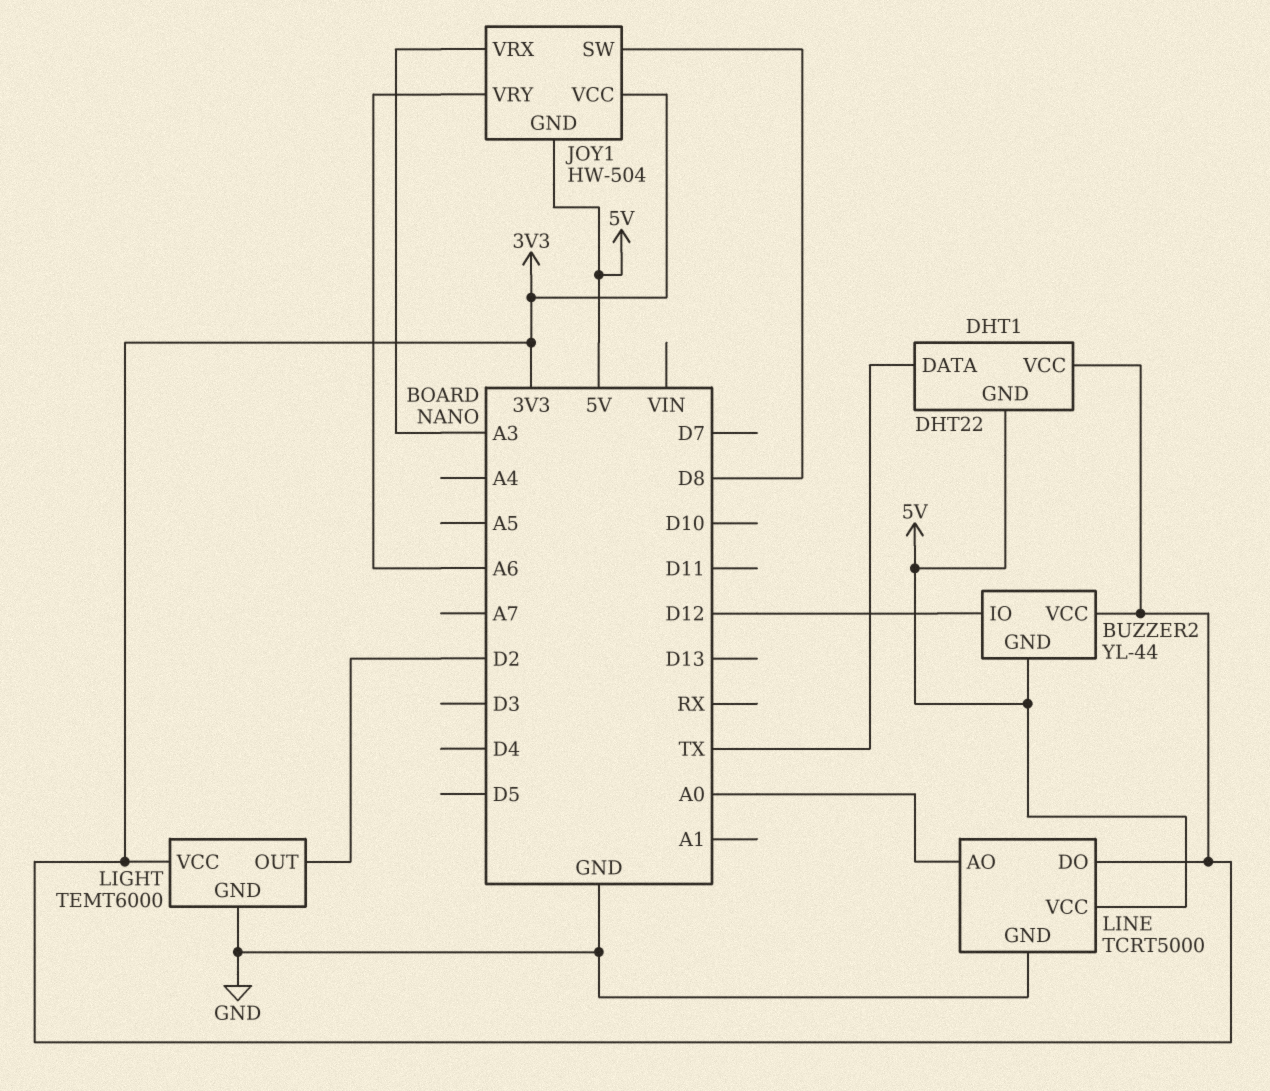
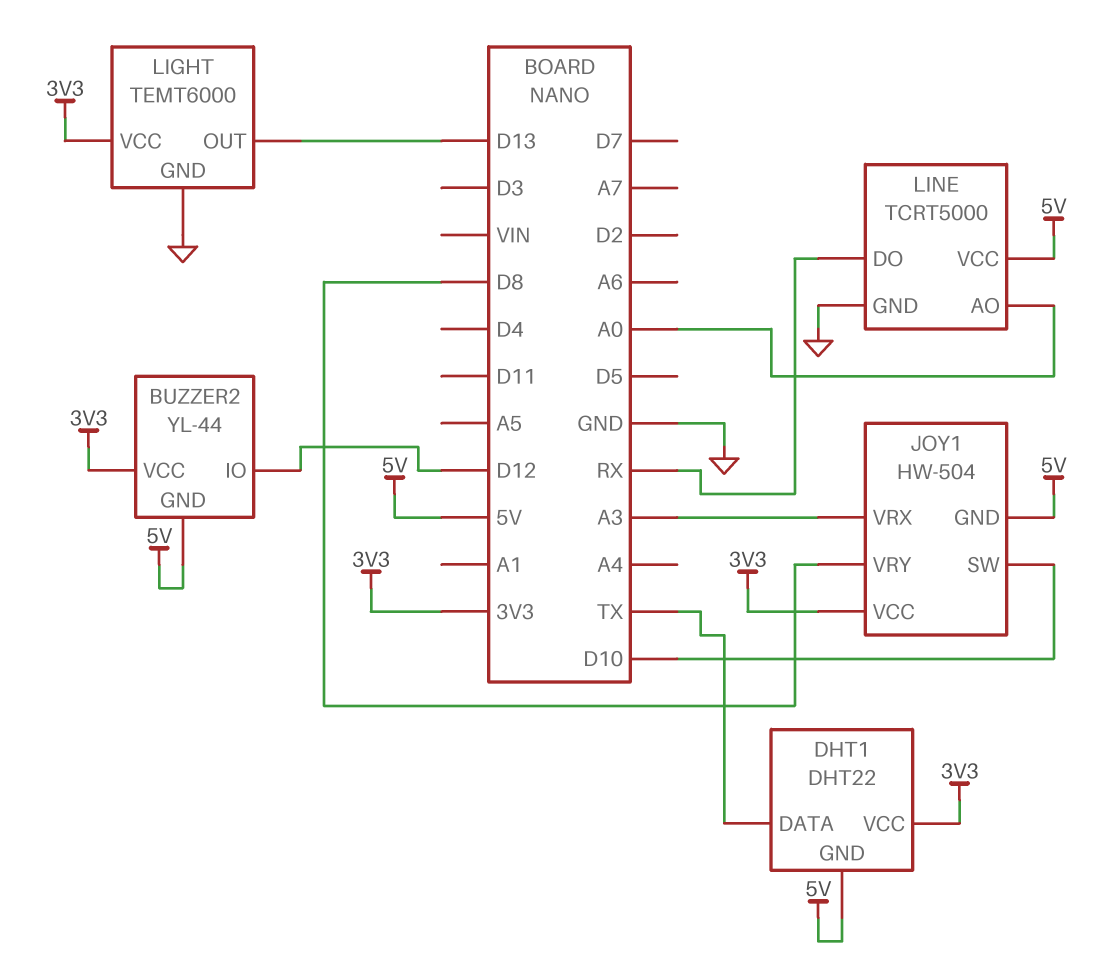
JOY1 pin SW: D8 -> D10
JOY1 pin VRY: A6 -> D8
LIGHT pin OUT: D2 -> D13
LINE pin DO: 3V3 -> RX

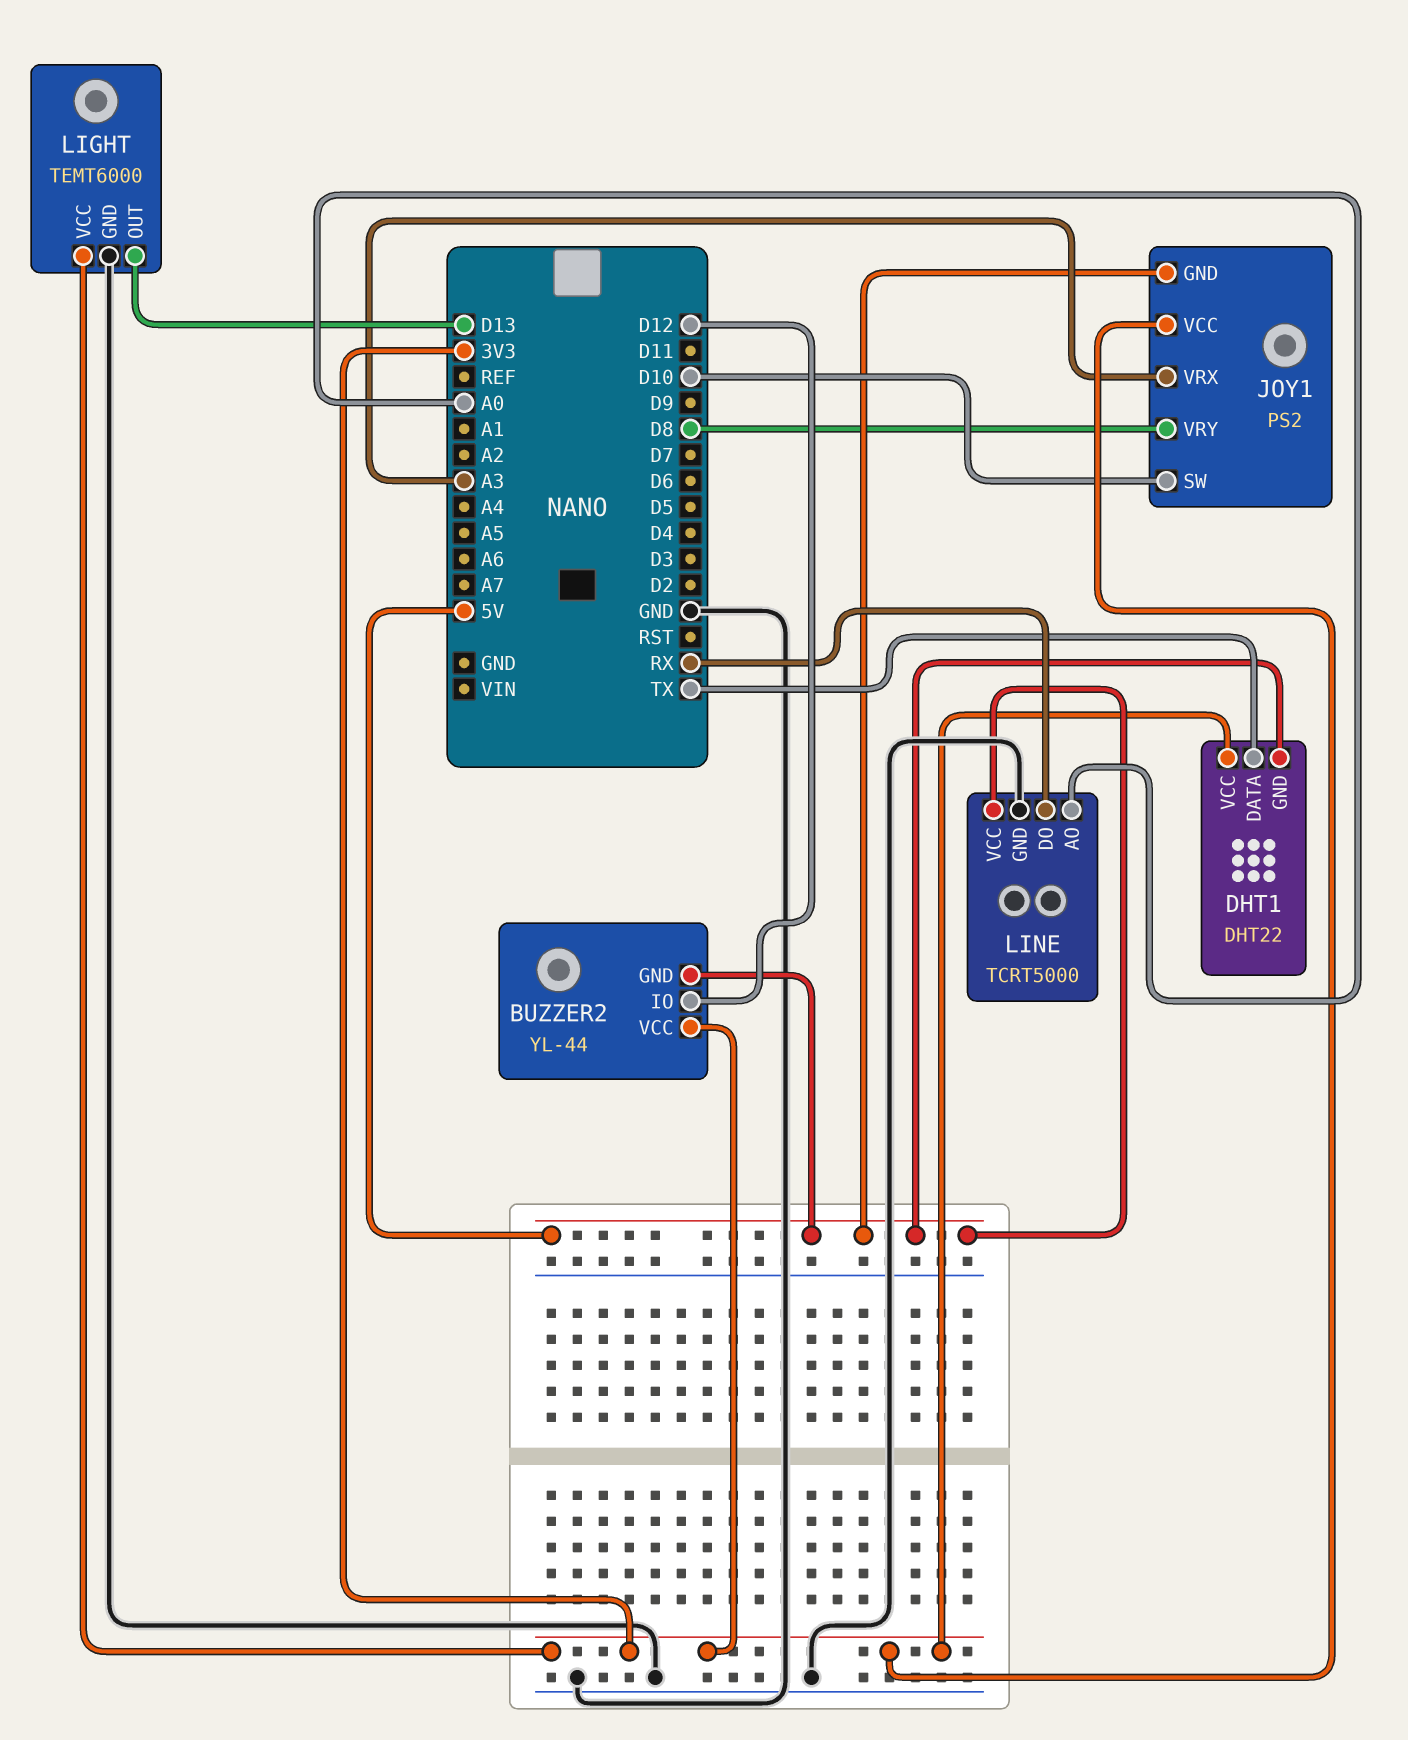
JOY1: HW-504 -> PS2

